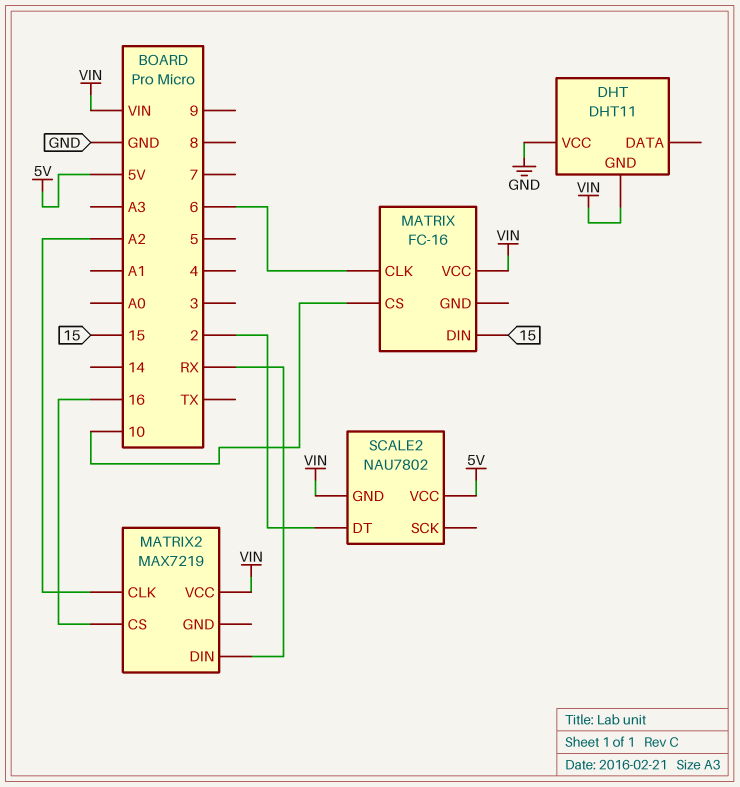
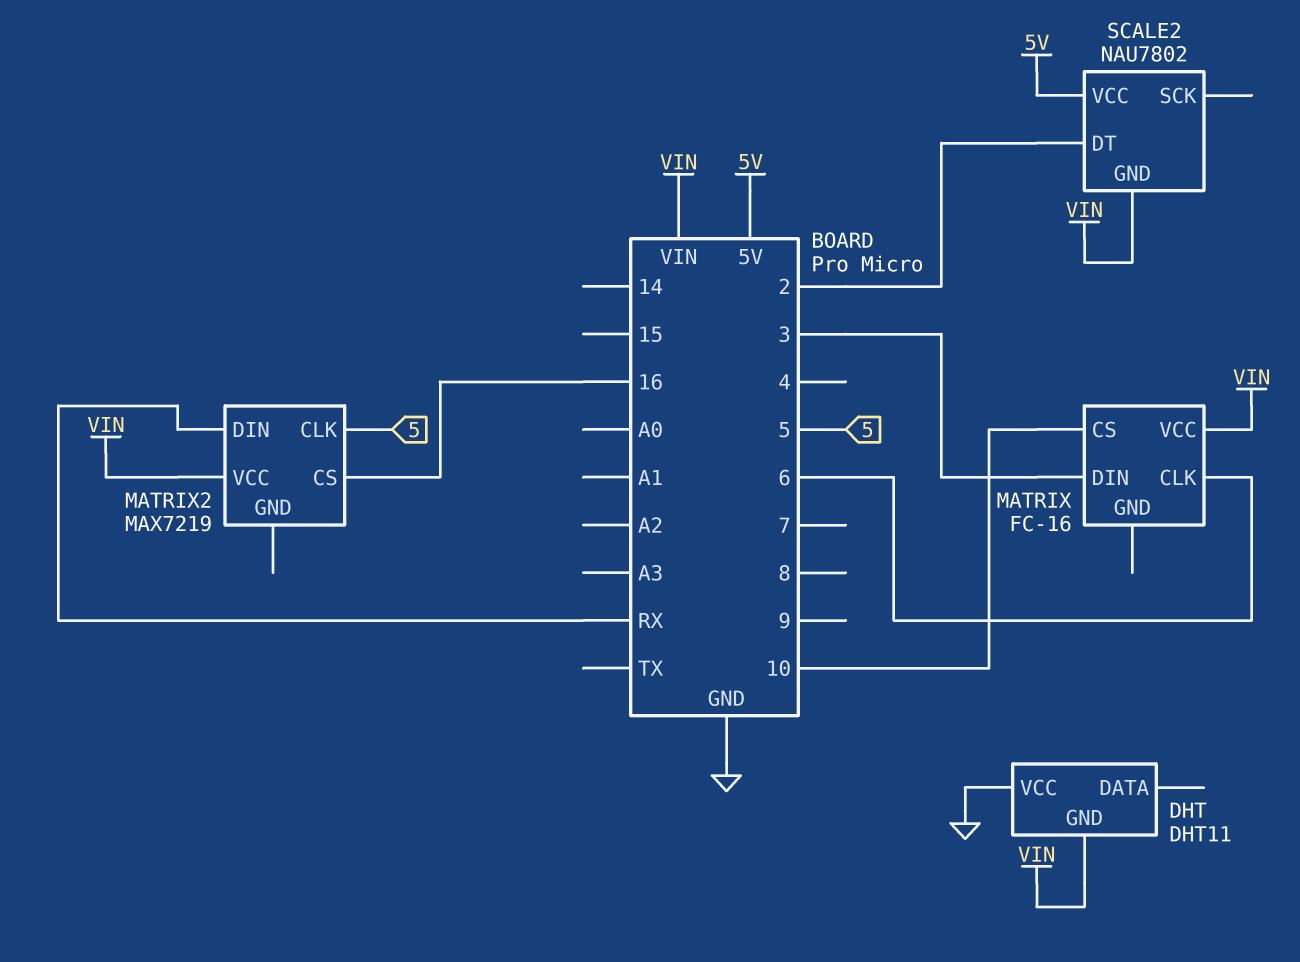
MATRIX pin DIN: 15 -> 3
MATRIX2 pin CLK: A2 -> 5

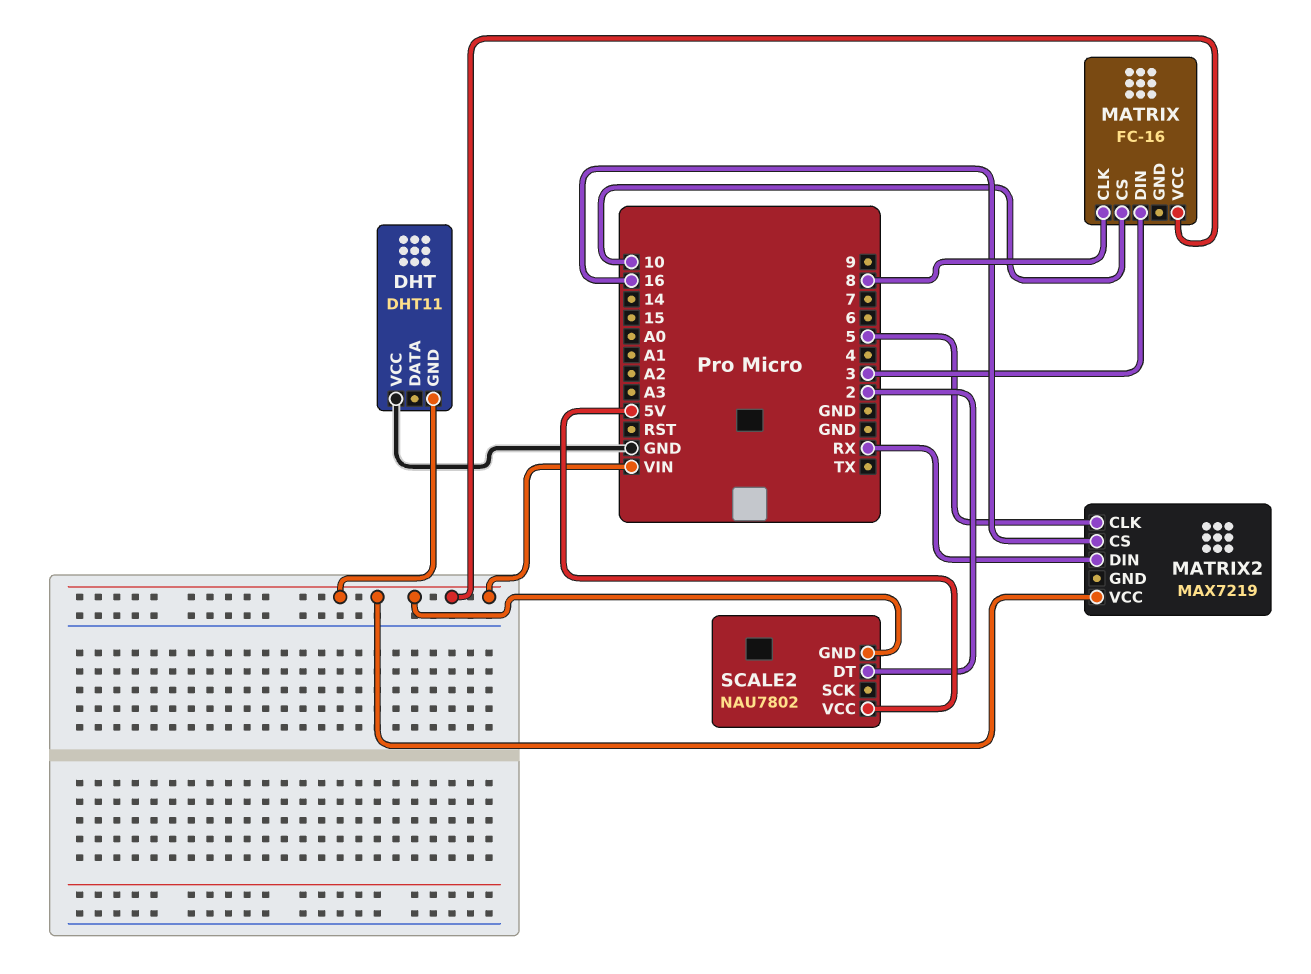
MATRIX pin CLK: 6 -> 8

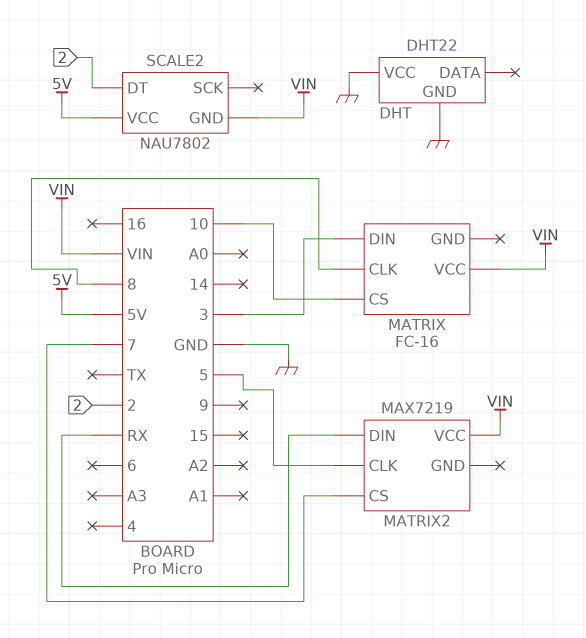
DHT: DHT11 -> DHT22
DHT pin GND: VIN -> GND
MATRIX2 pin CS: 16 -> 7

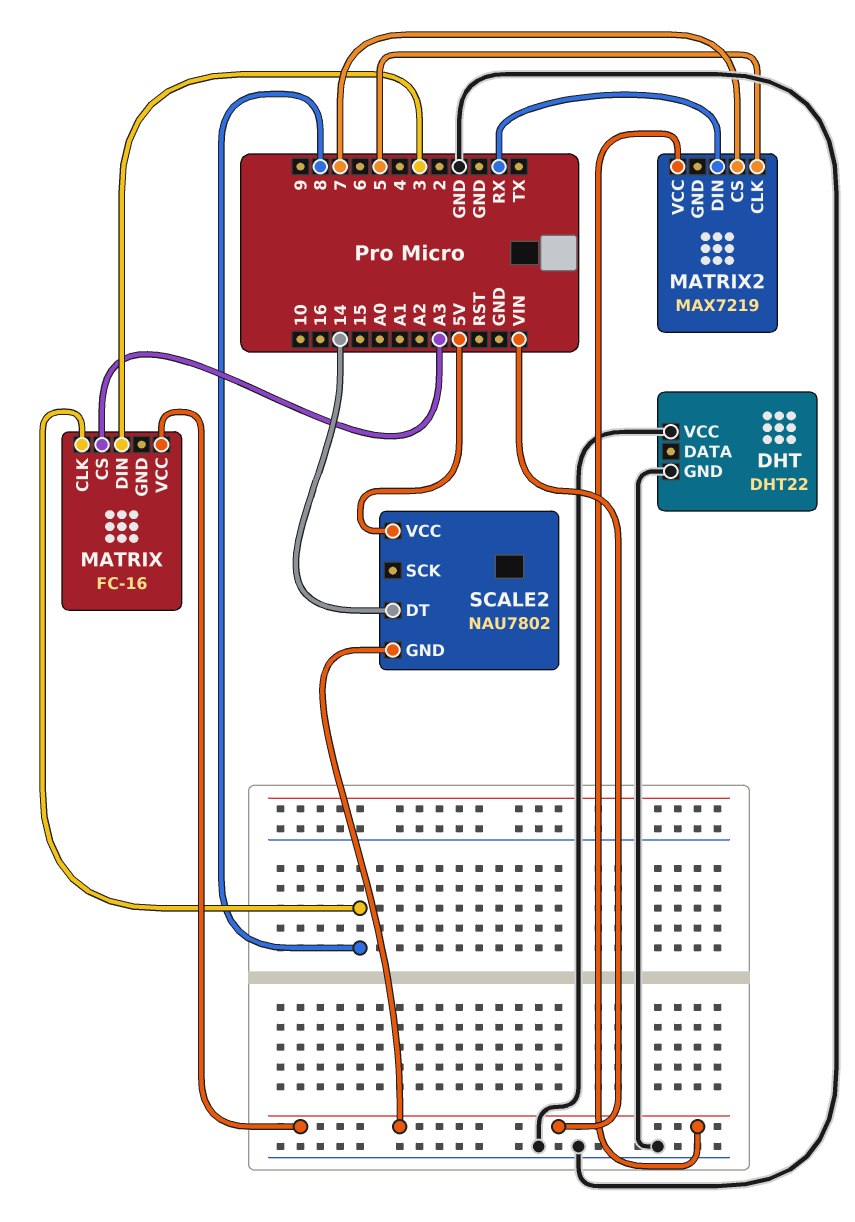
MATRIX pin CS: 10 -> A3
SCALE2 pin DT: 2 -> 14

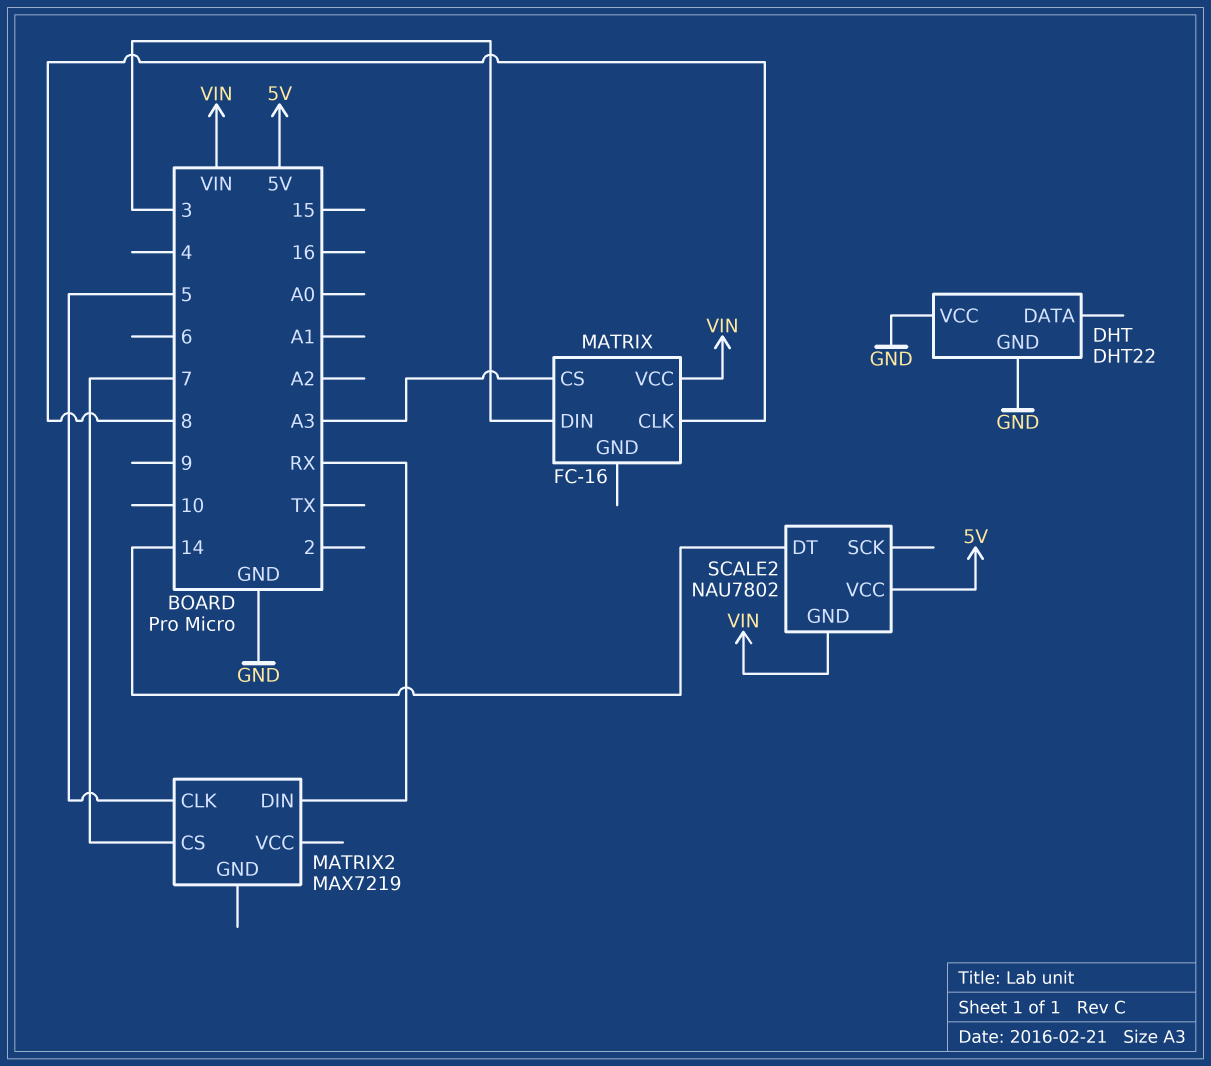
MATRIX2 pin VCC: VIN -> none

